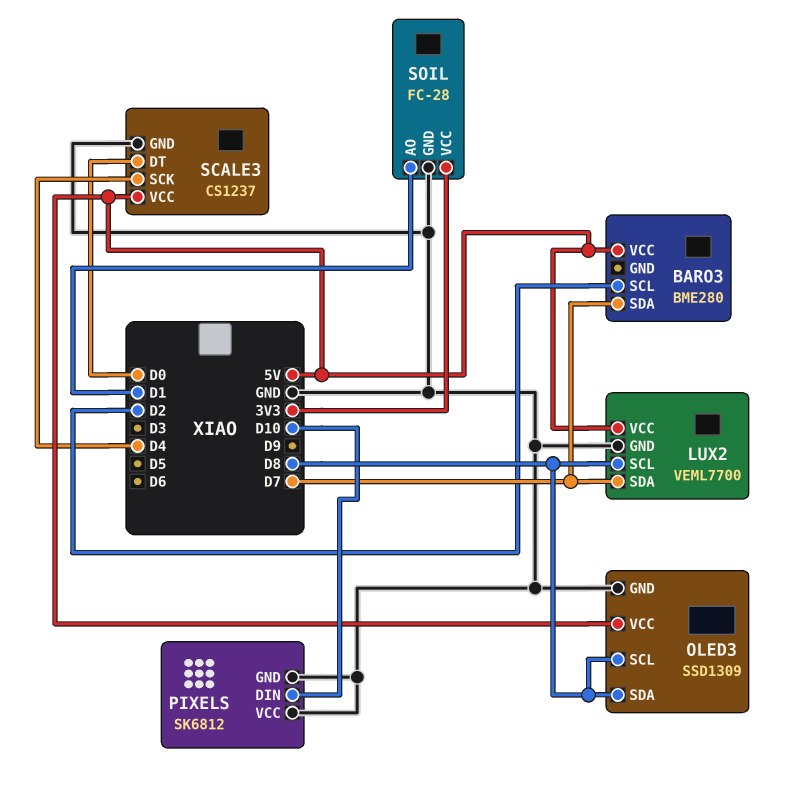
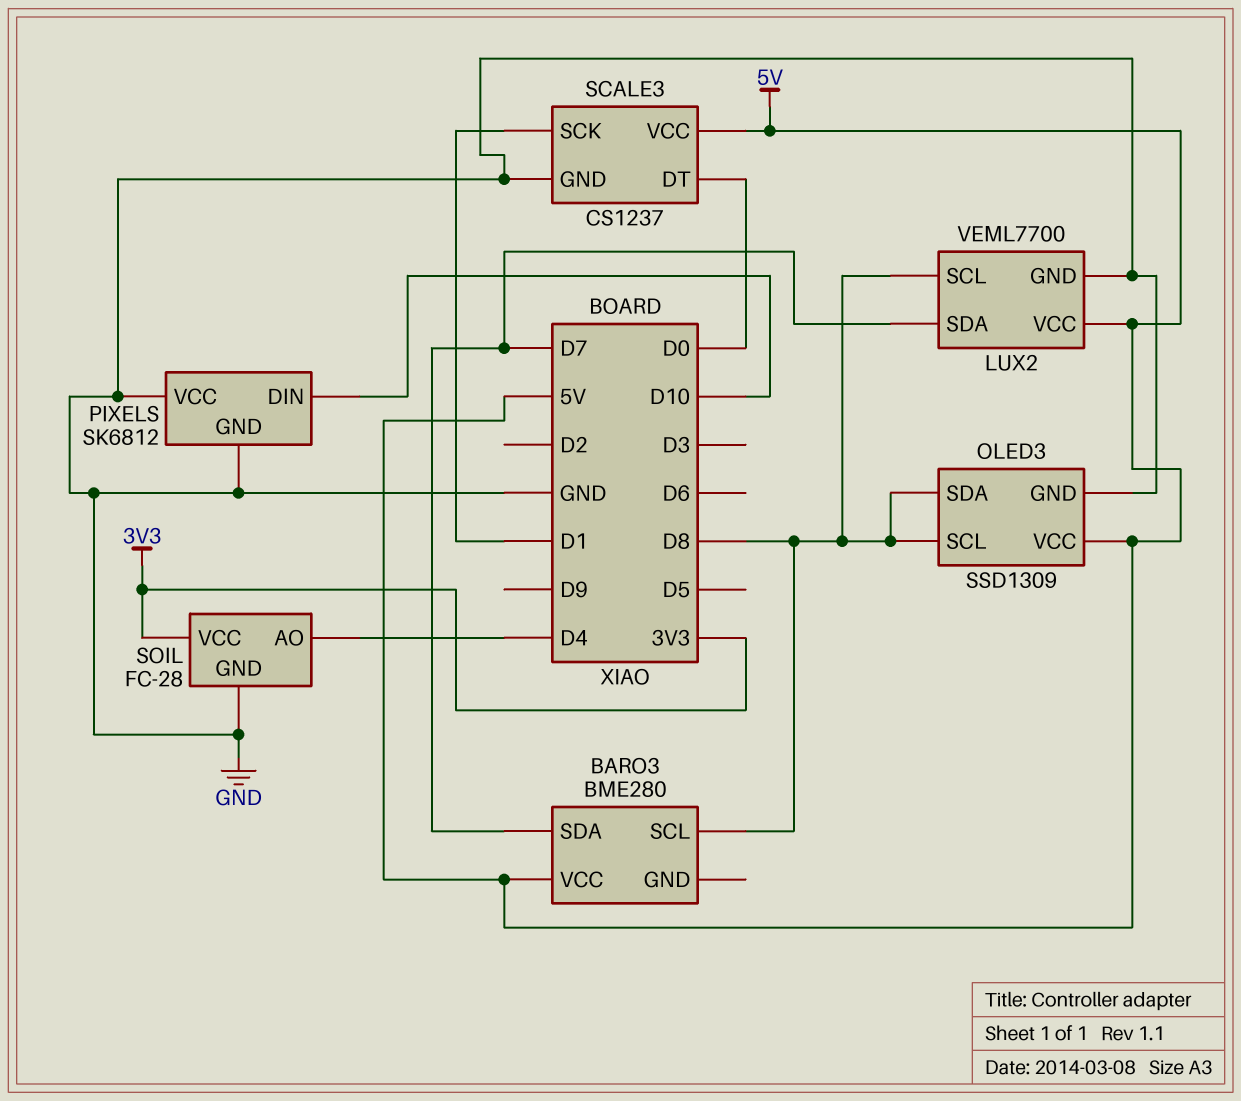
BARO3 pin SCL: D2 -> D8
SCALE3 pin SCK: D4 -> D1
SOIL pin AO: D1 -> D4

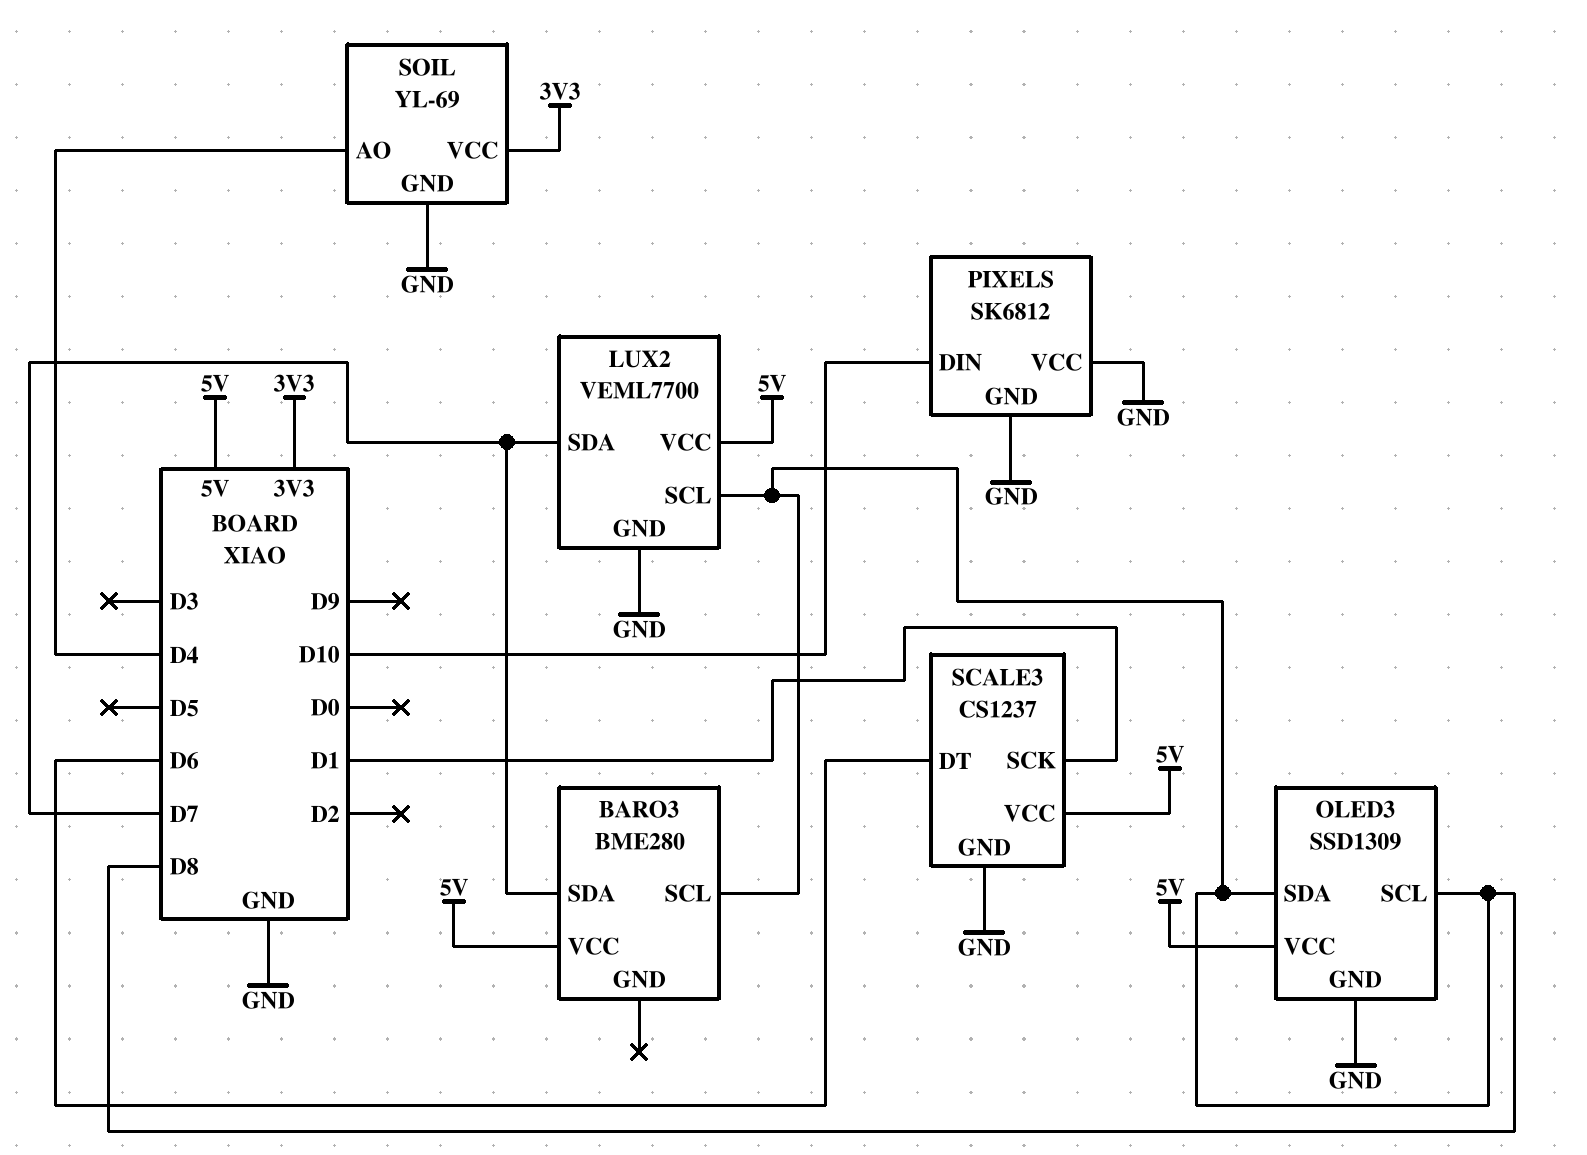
SCALE3 pin DT: D0 -> D6
SOIL: FC-28 -> YL-69

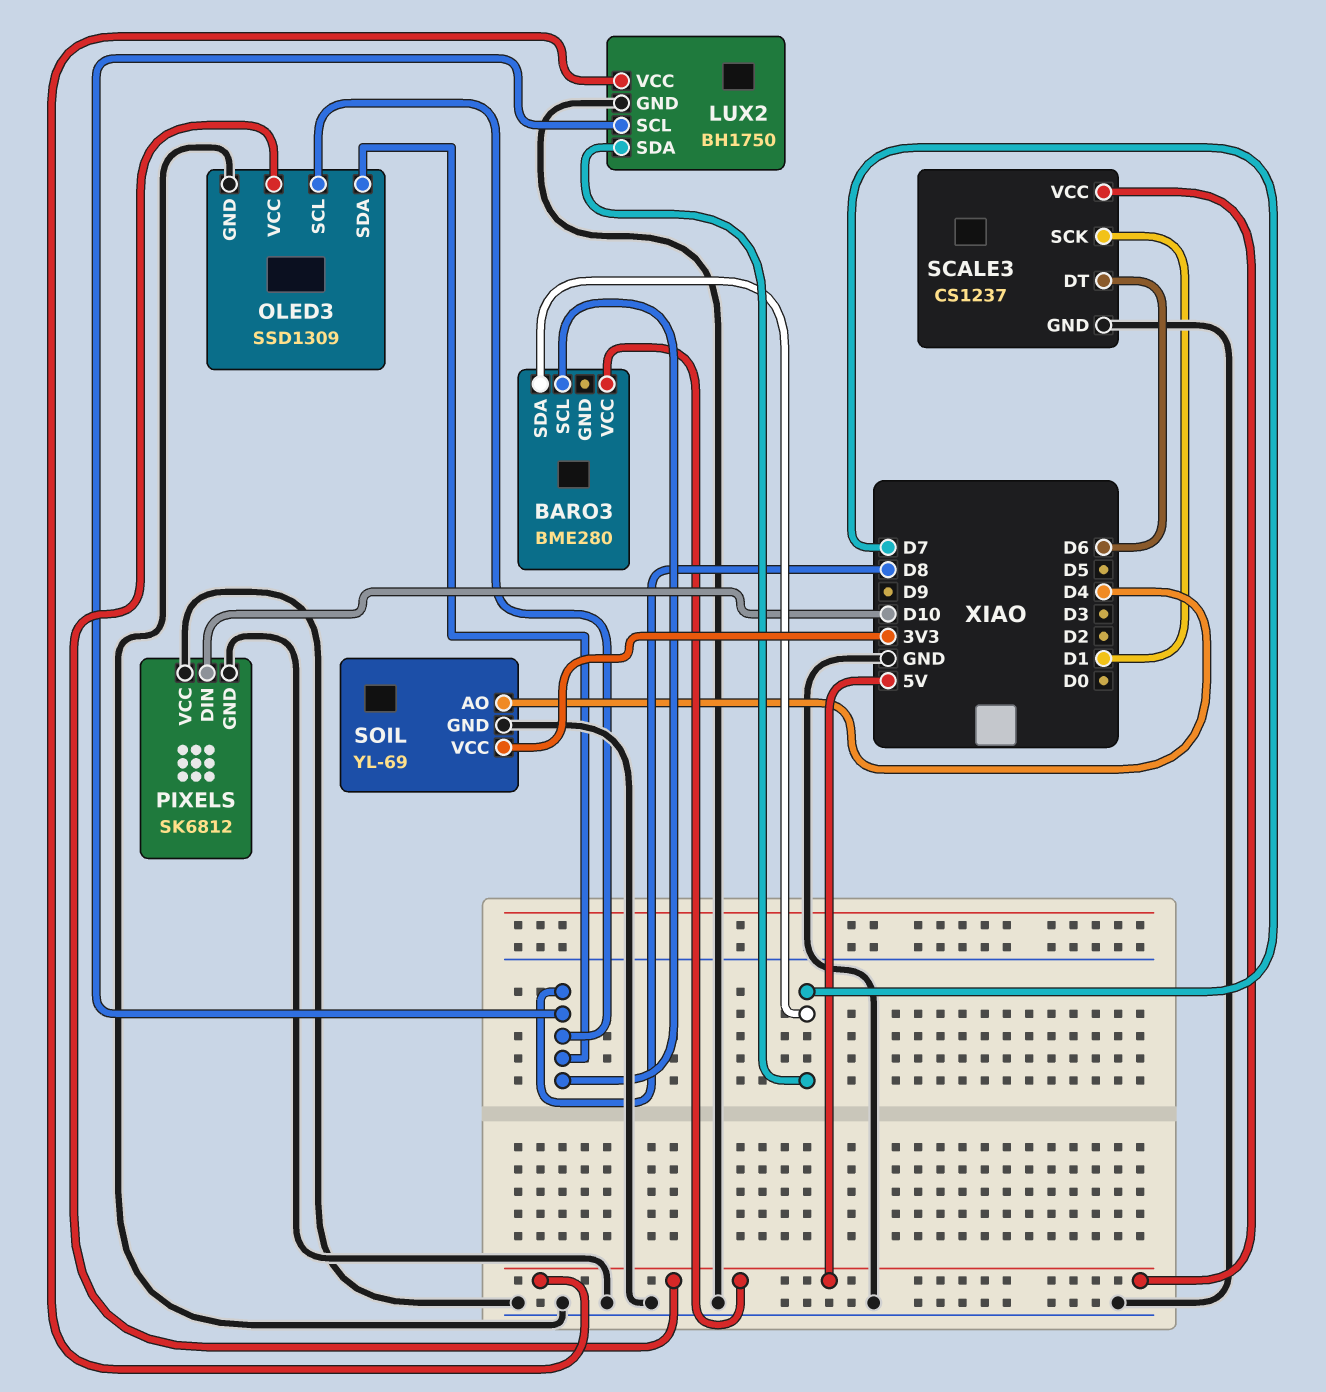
LUX2: VEML7700 -> BH1750

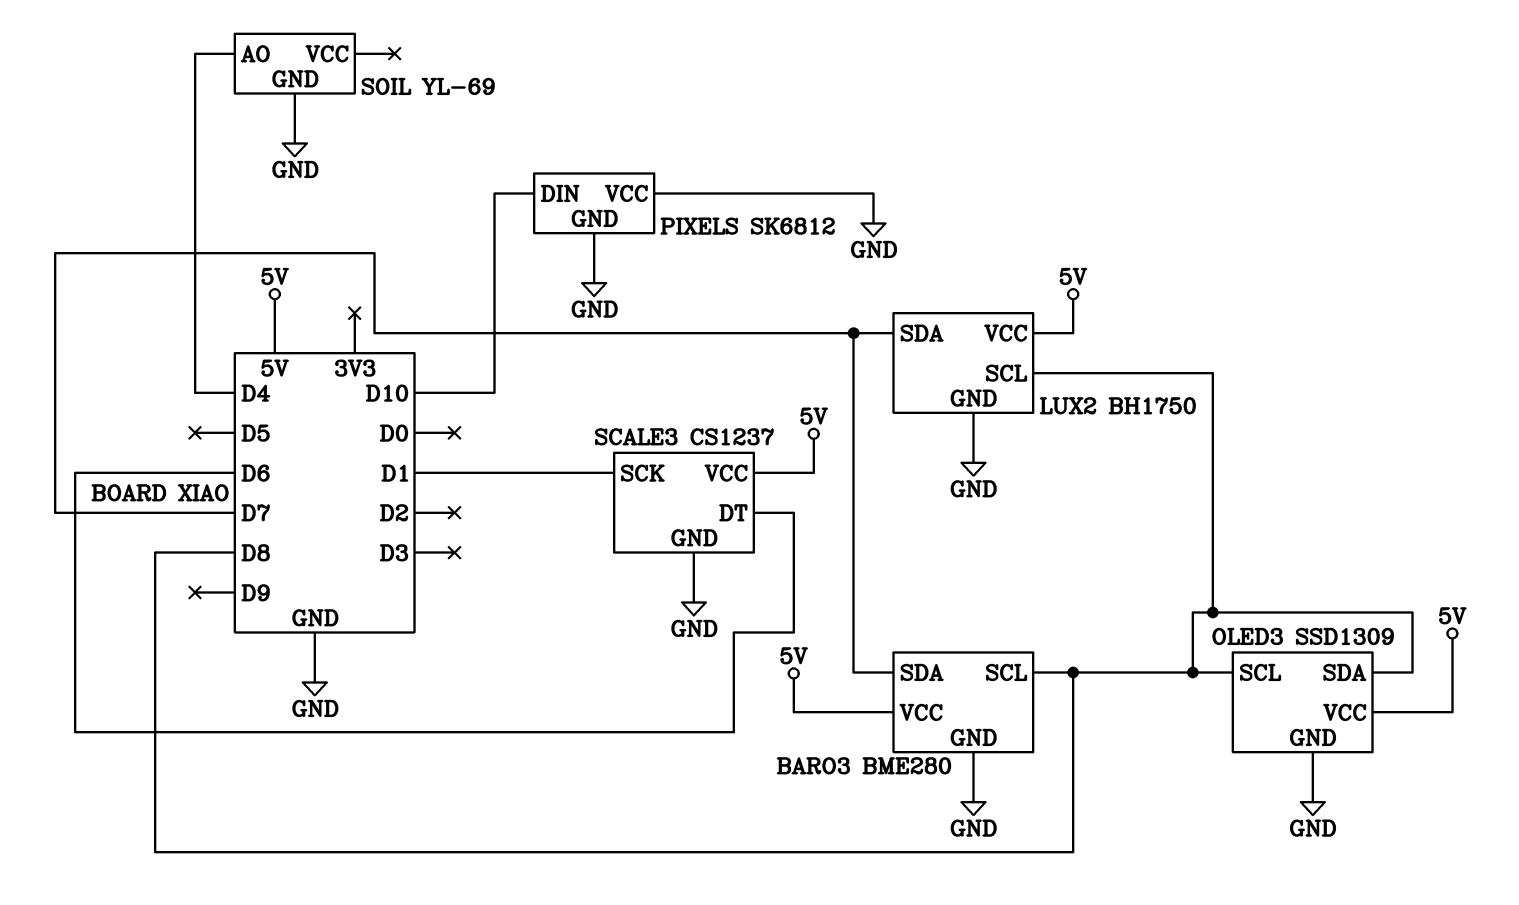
BARO3 pin GND: none -> GND
SOIL pin VCC: 3V3 -> none

